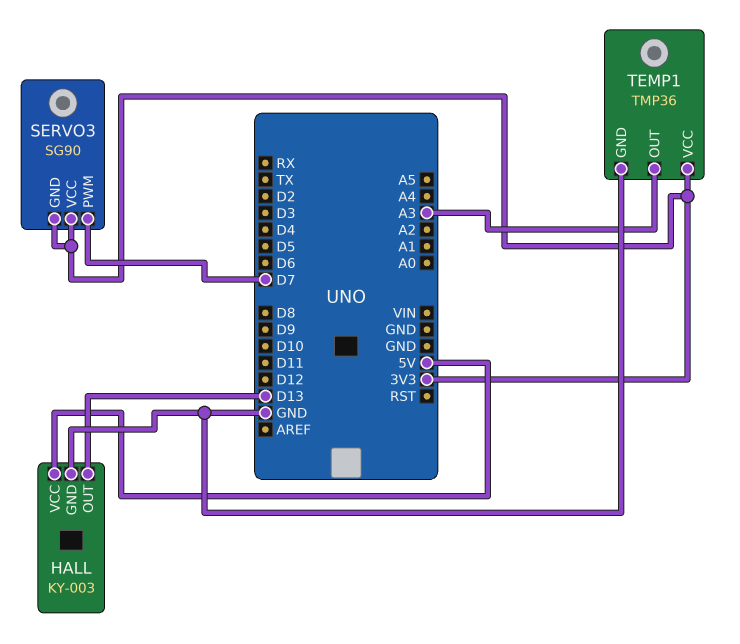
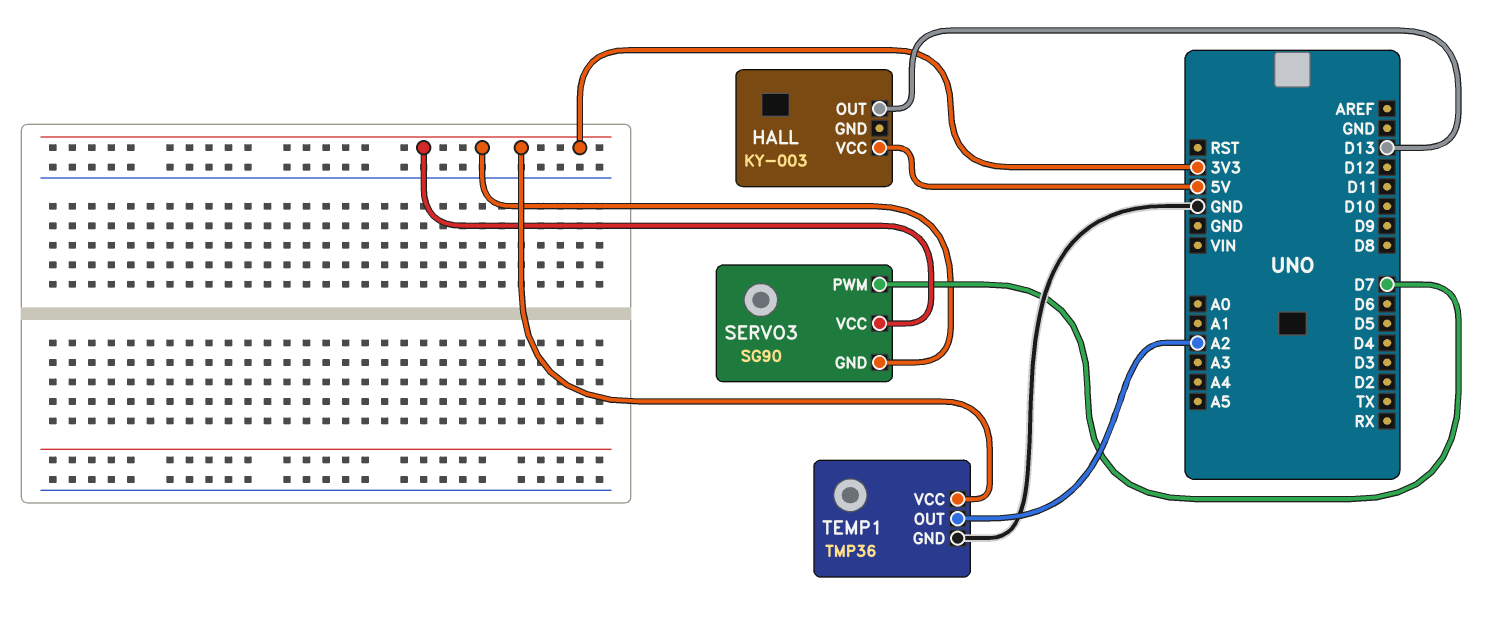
HALL pin GND: GND -> none
TEMP1 pin OUT: A3 -> A2

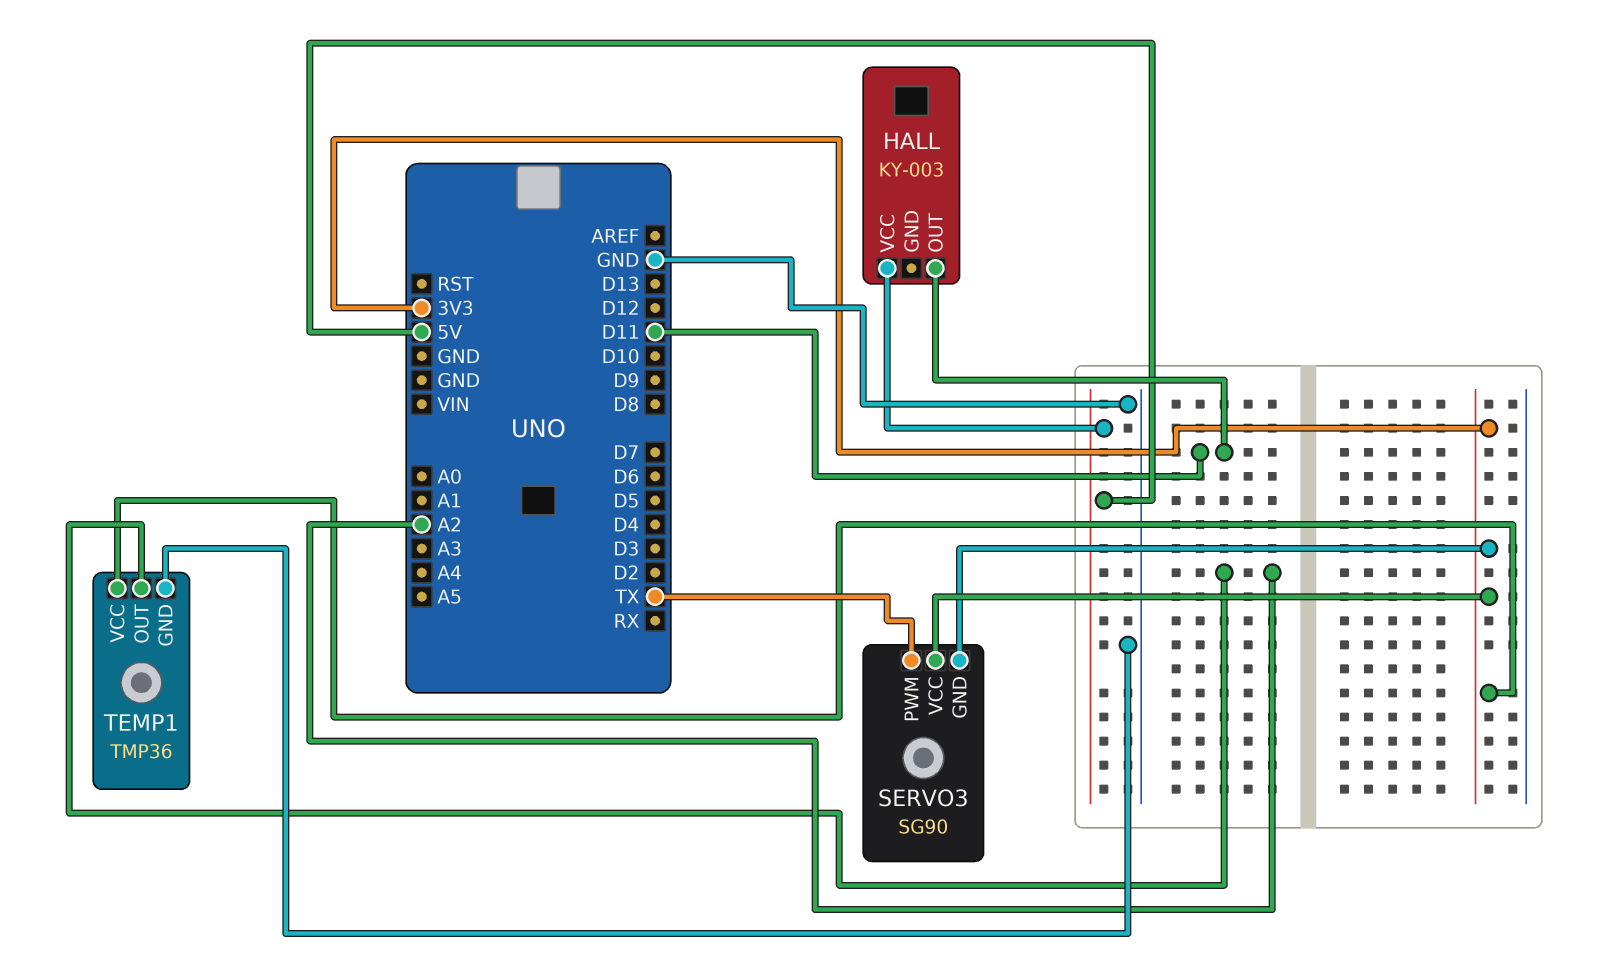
HALL pin OUT: D13 -> D11
SERVO3 pin PWM: D7 -> TX

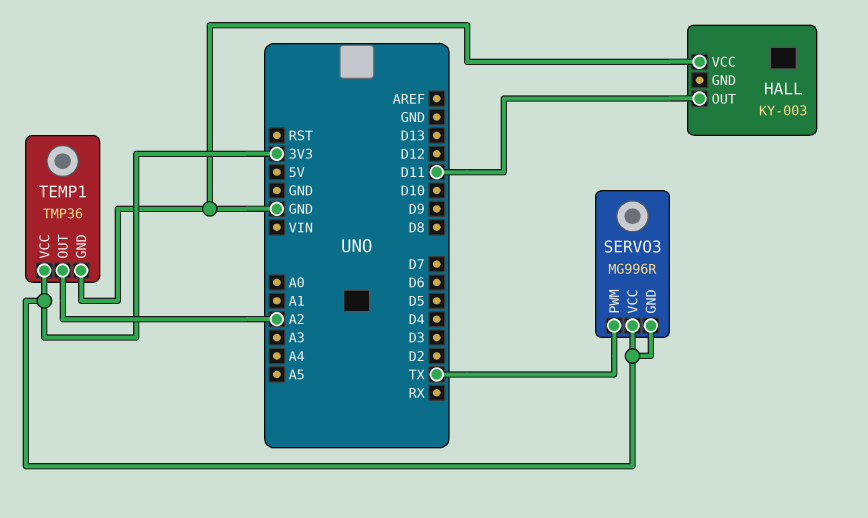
HALL pin VCC: 5V -> GND
SERVO3: SG90 -> MG996R

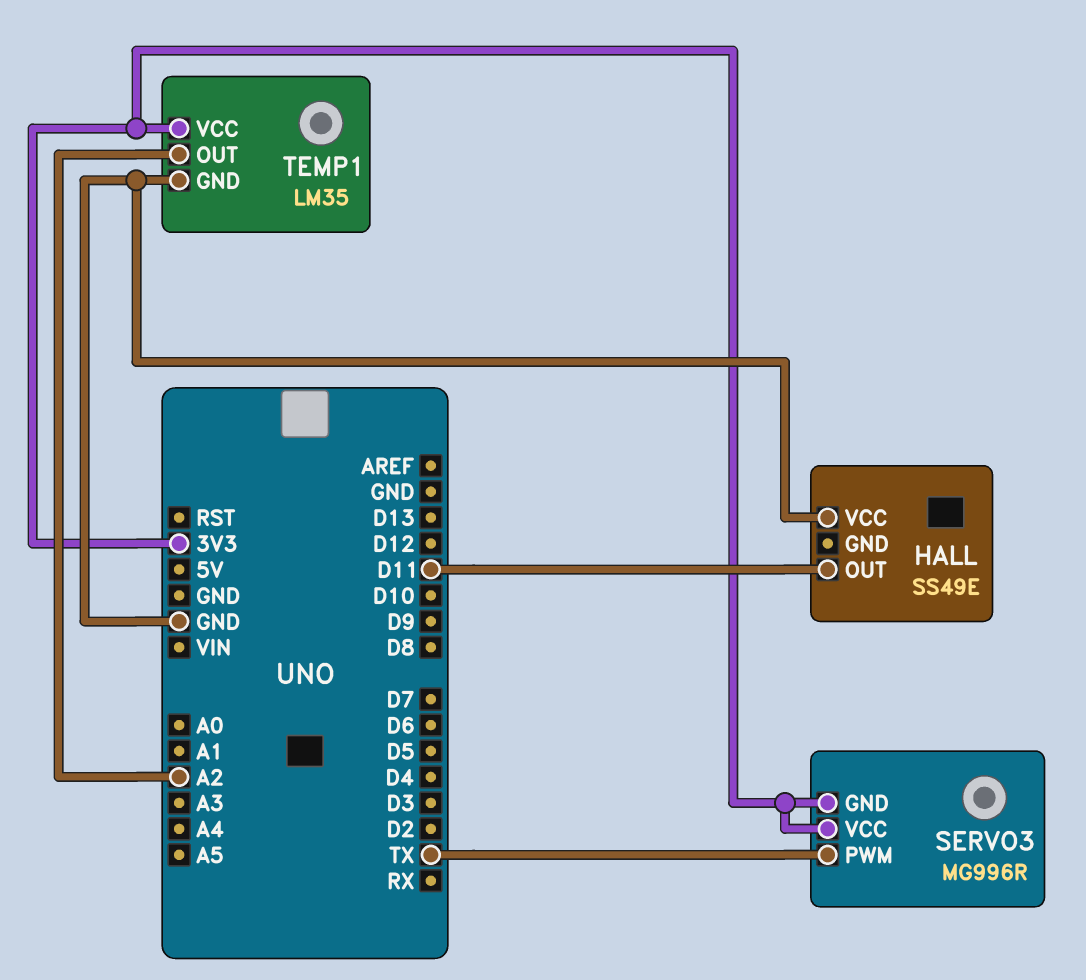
HALL: KY-003 -> SS49E
TEMP1: TMP36 -> LM35

